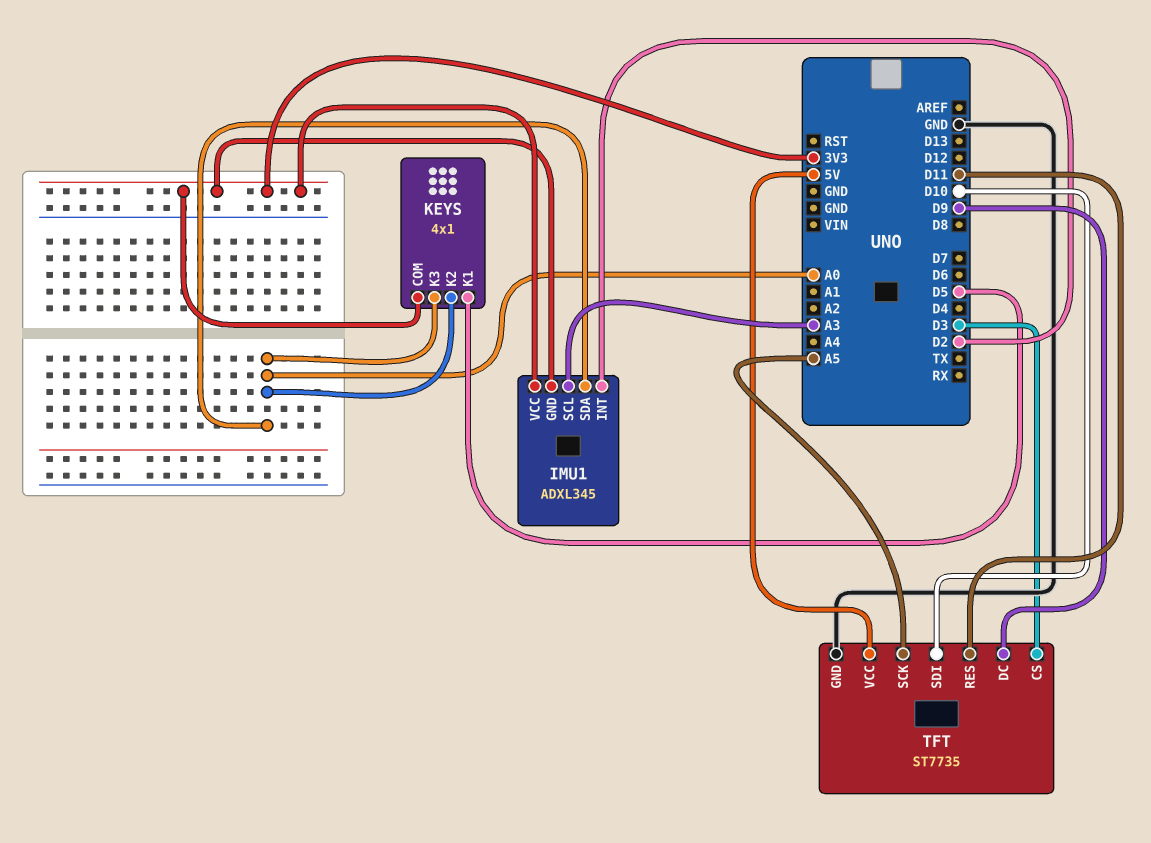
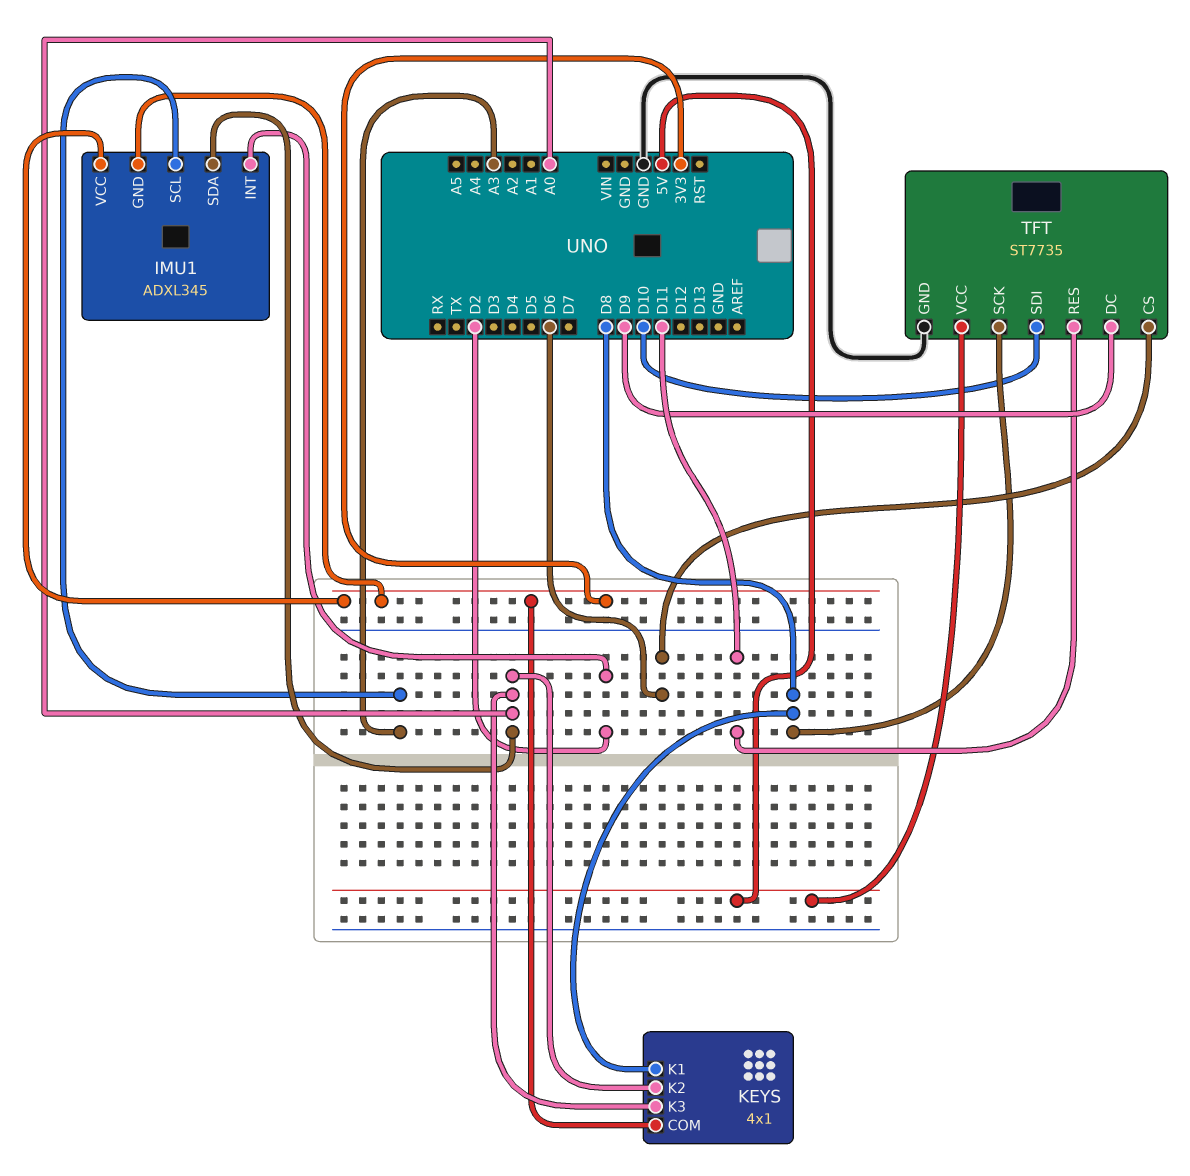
KEYS pin K1: D5 -> D8
TFT pin CS: D3 -> D6
TFT pin SCK: A5 -> D8

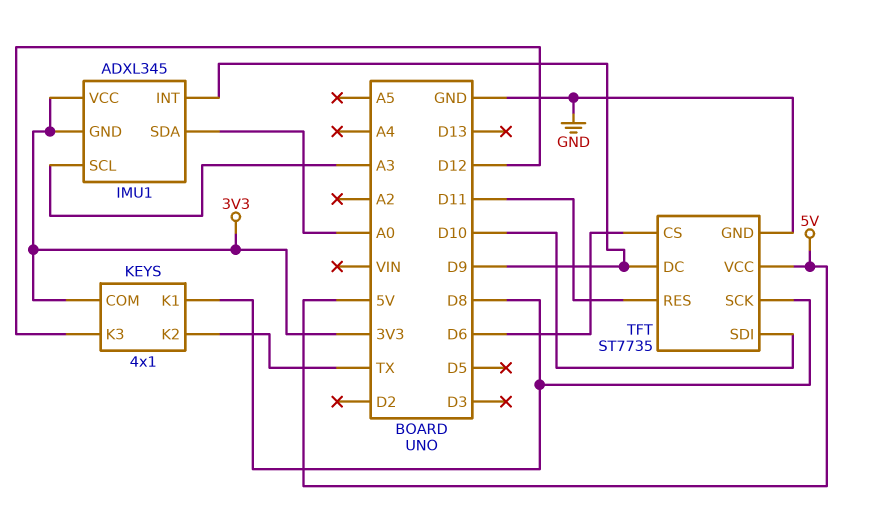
IMU1 pin INT: D2 -> D9
KEYS pin K2: A0 -> TX
KEYS pin K3: A0 -> D12

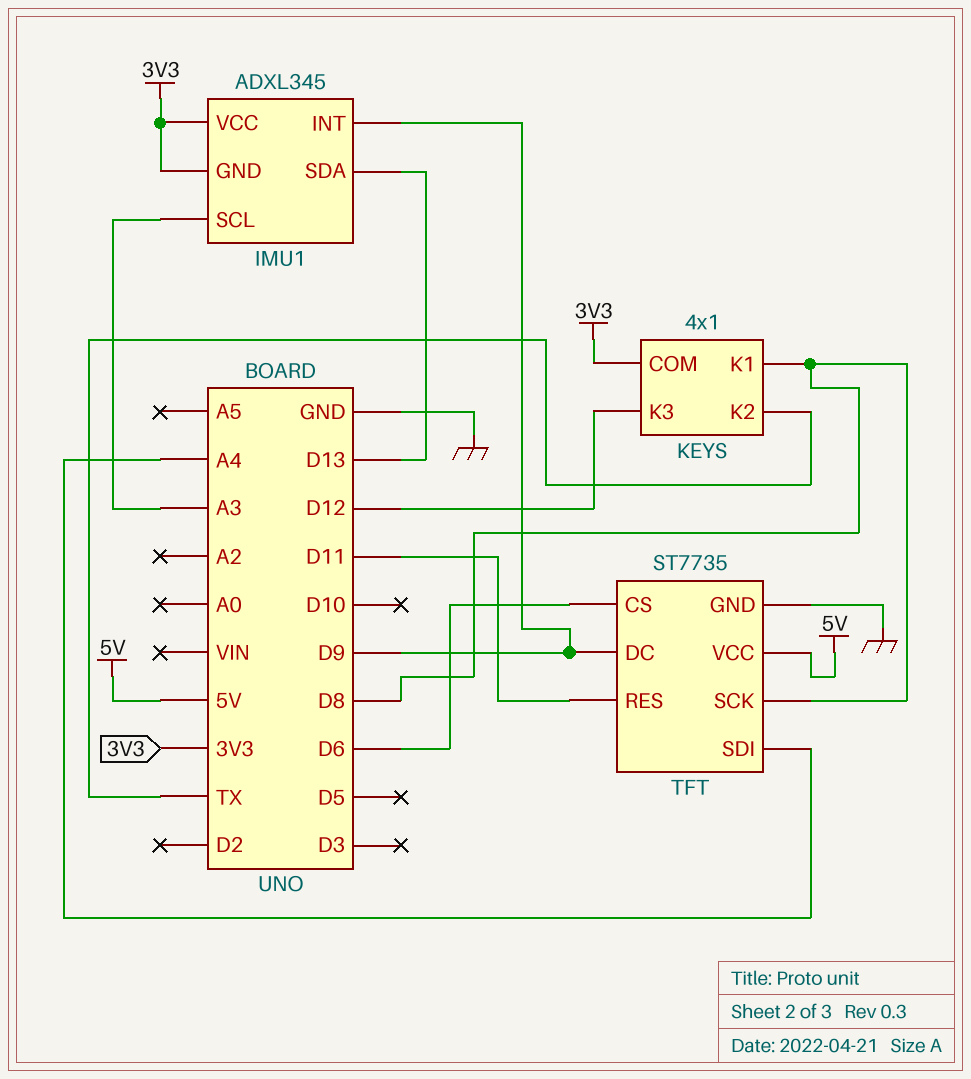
IMU1 pin SDA: A0 -> D13
TFT pin SDI: D10 -> A4

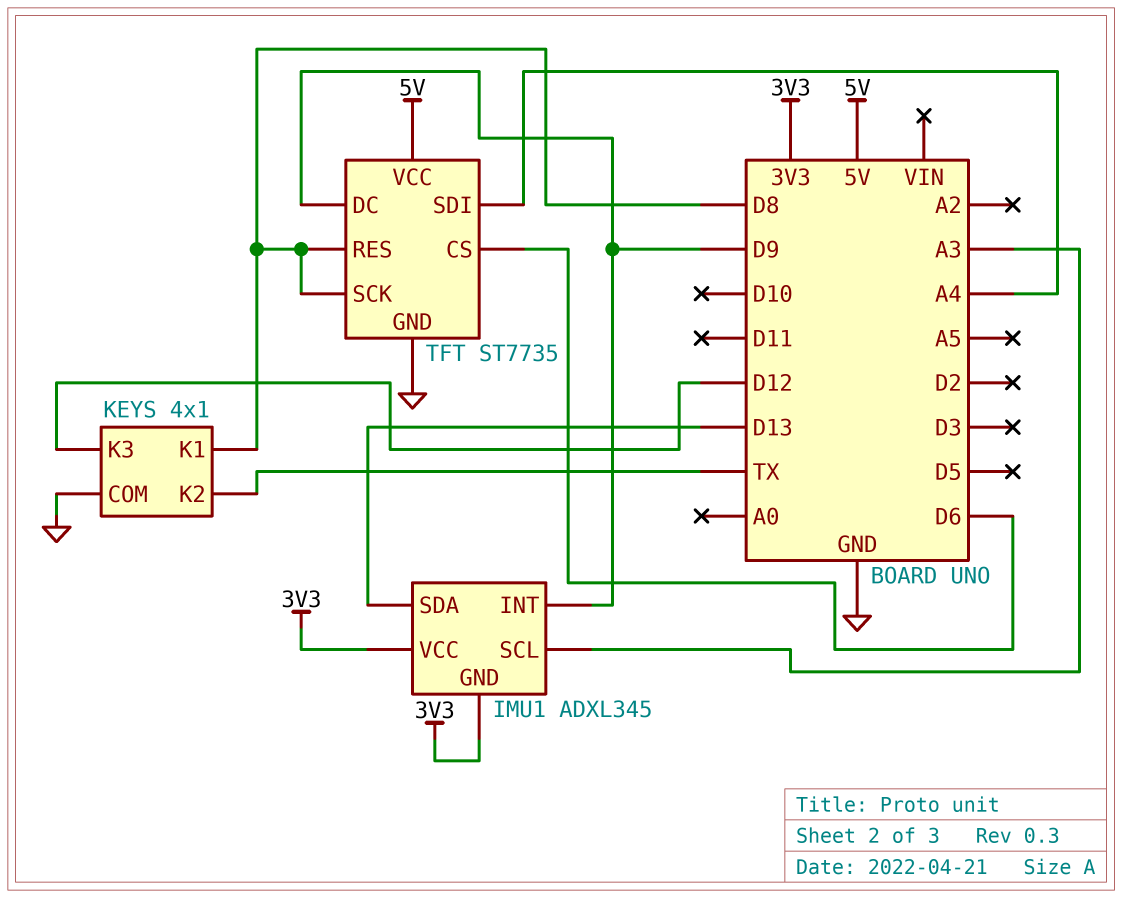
KEYS pin COM: 3V3 -> GND
TFT pin RES: D11 -> D8

